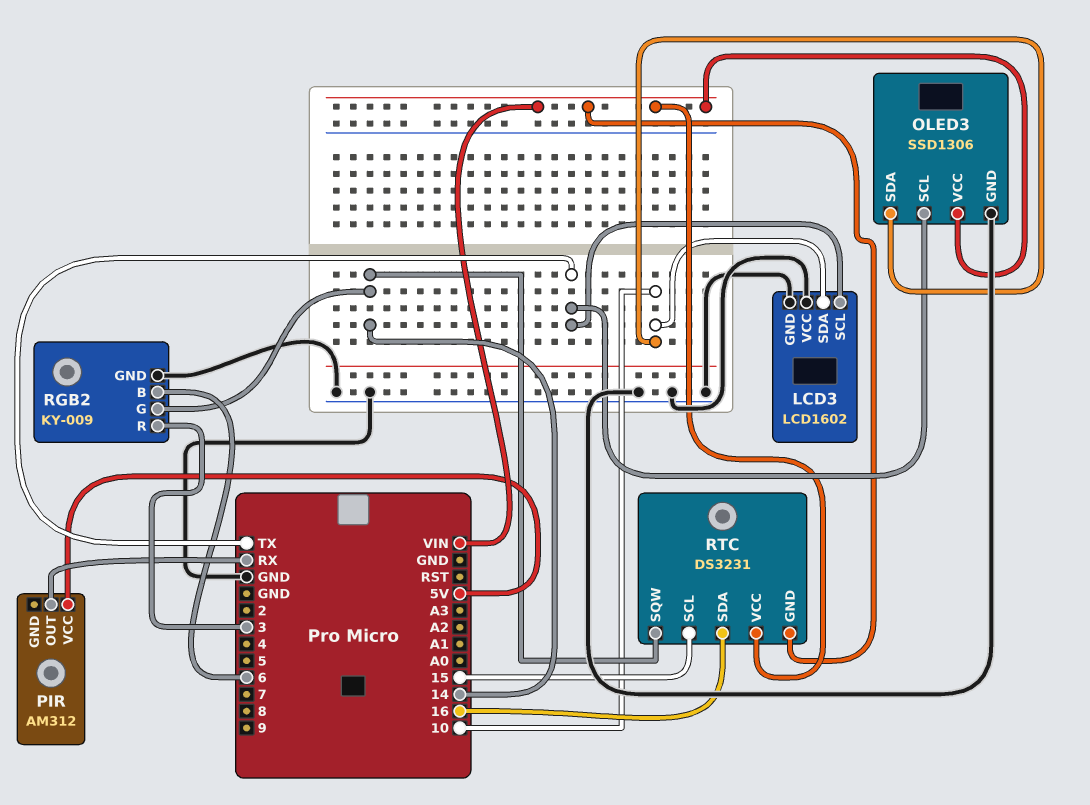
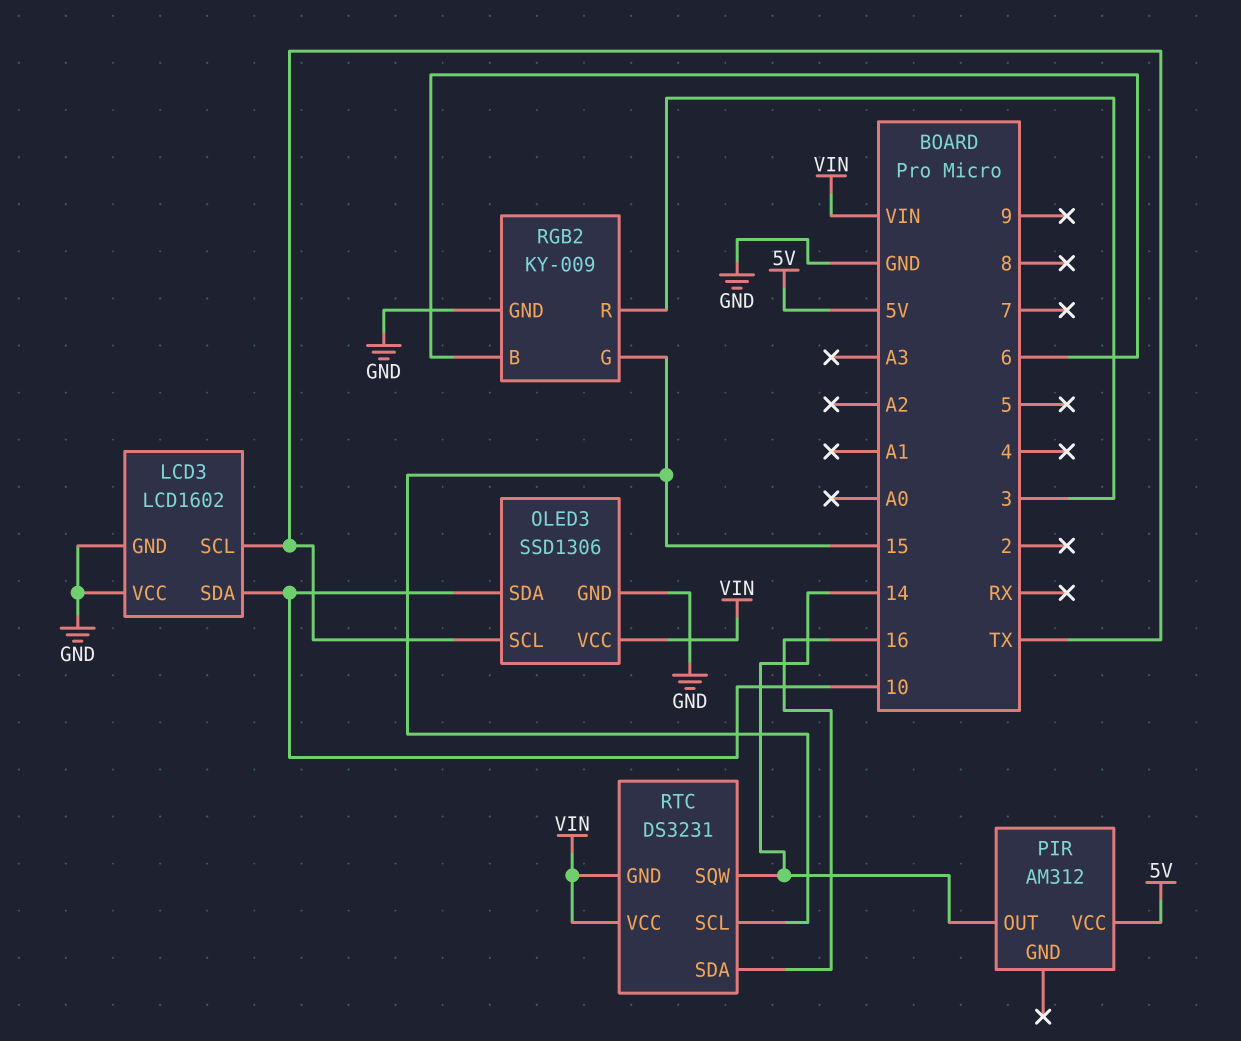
PIR pin OUT: RX -> 14
RGB2 pin G: 14 -> 15

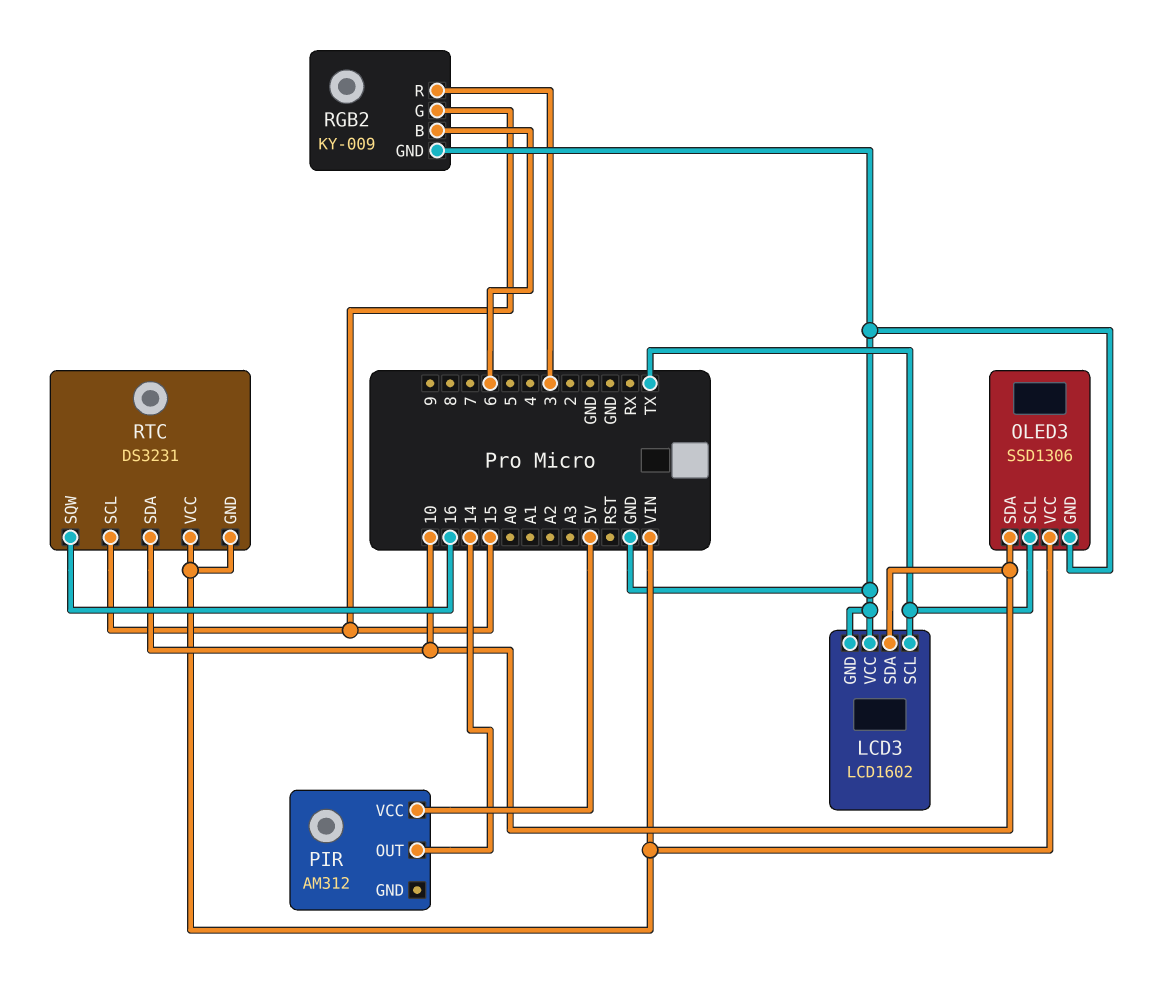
RTC pin SDA: 16 -> 10
RTC pin SQW: 14 -> 16

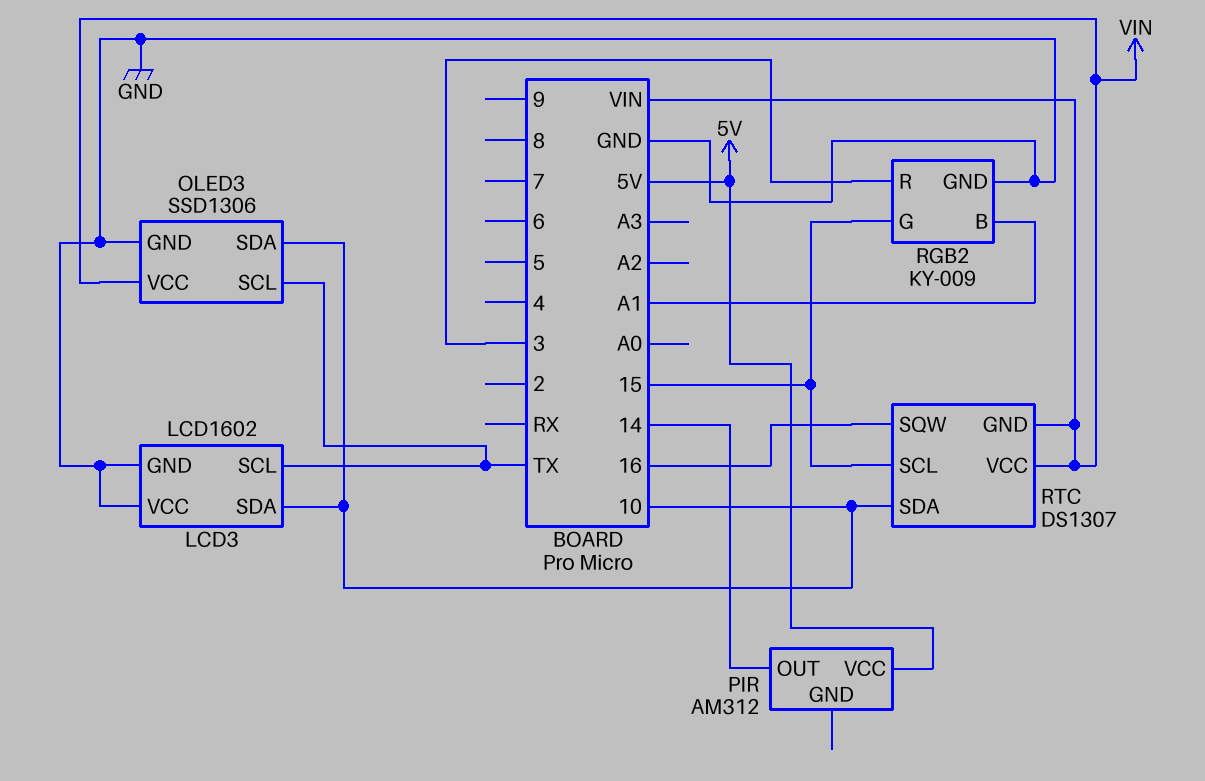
RGB2 pin B: 6 -> A1
RTC: DS3231 -> DS1307

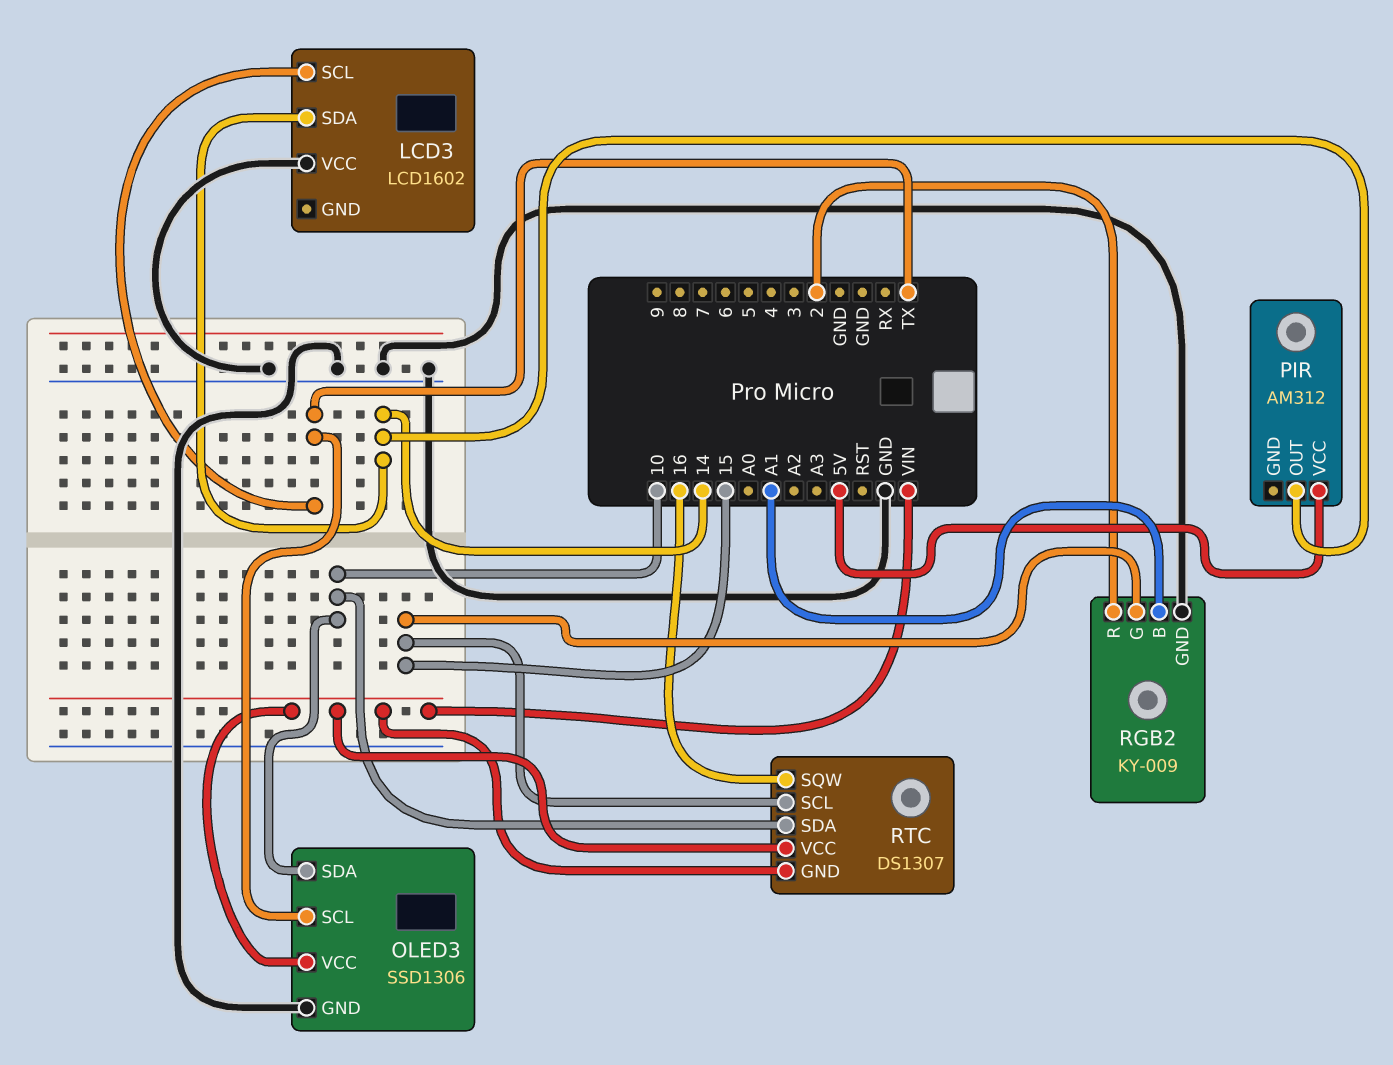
LCD3 pin GND: GND -> none
LCD3 pin SDA: 10 -> 14
RGB2 pin R: 3 -> 2

